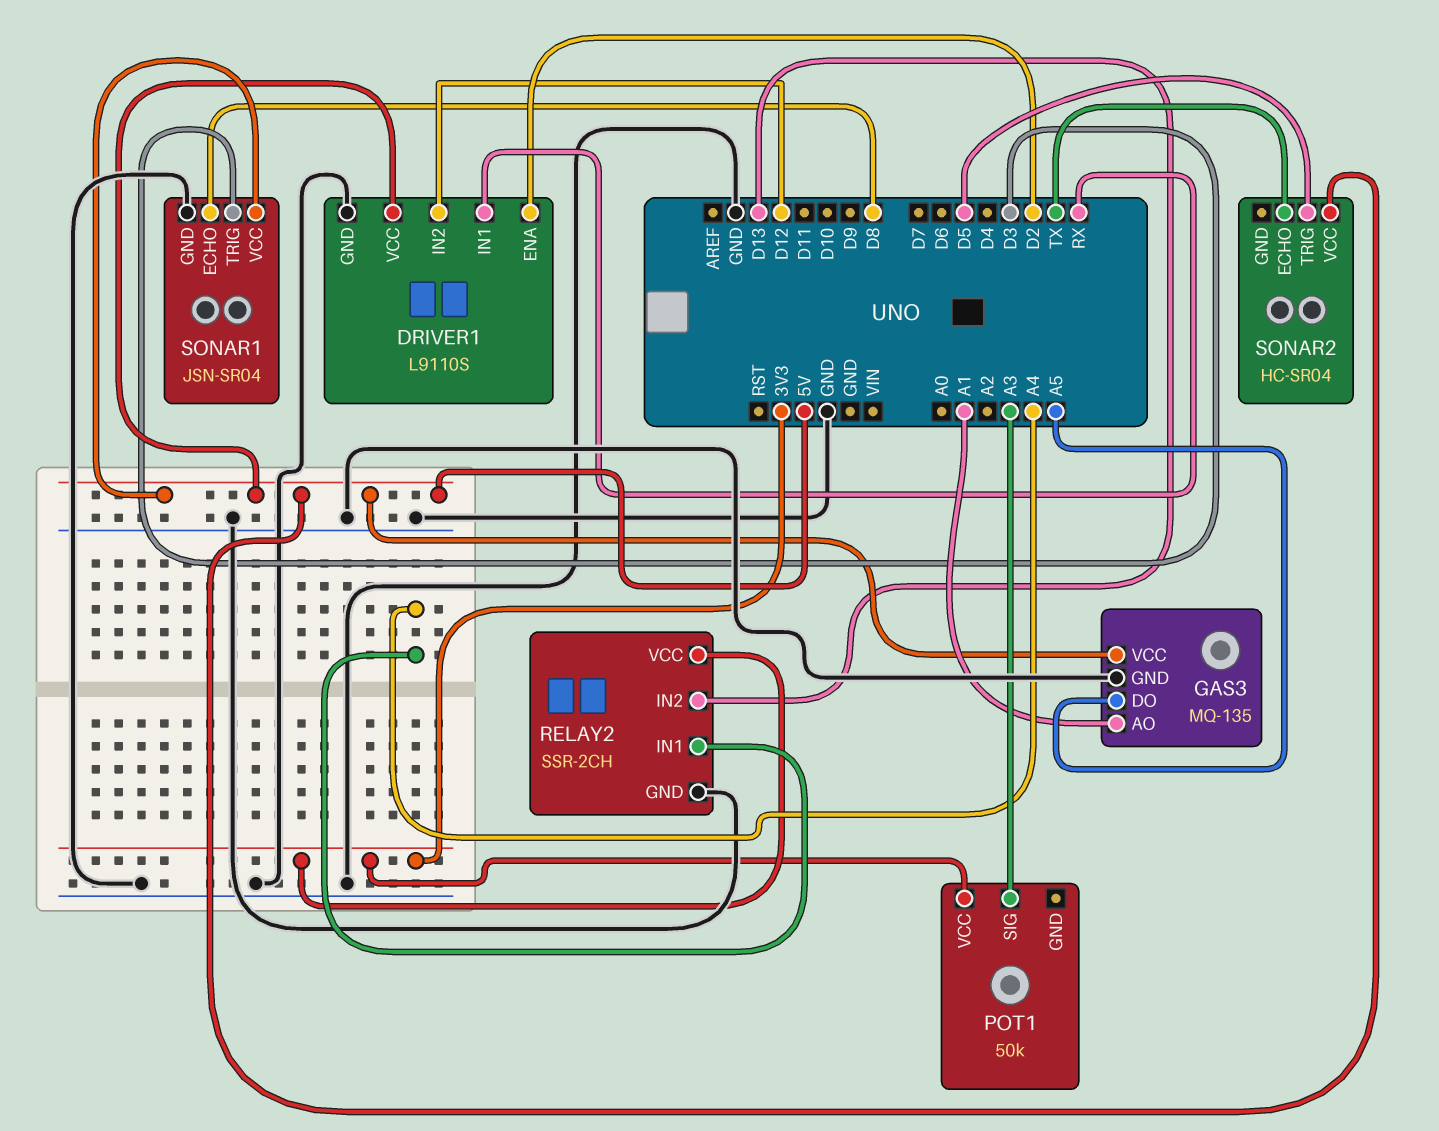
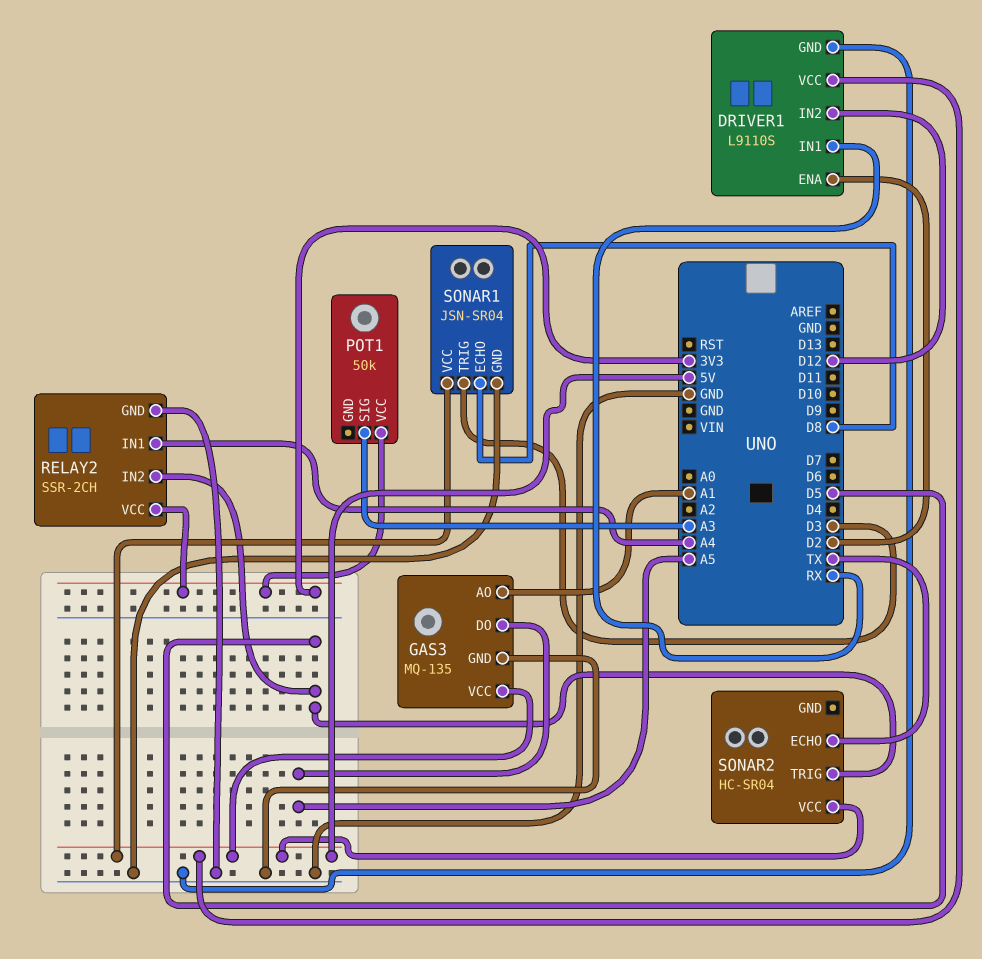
RELAY2 pin IN2: D13 -> D5

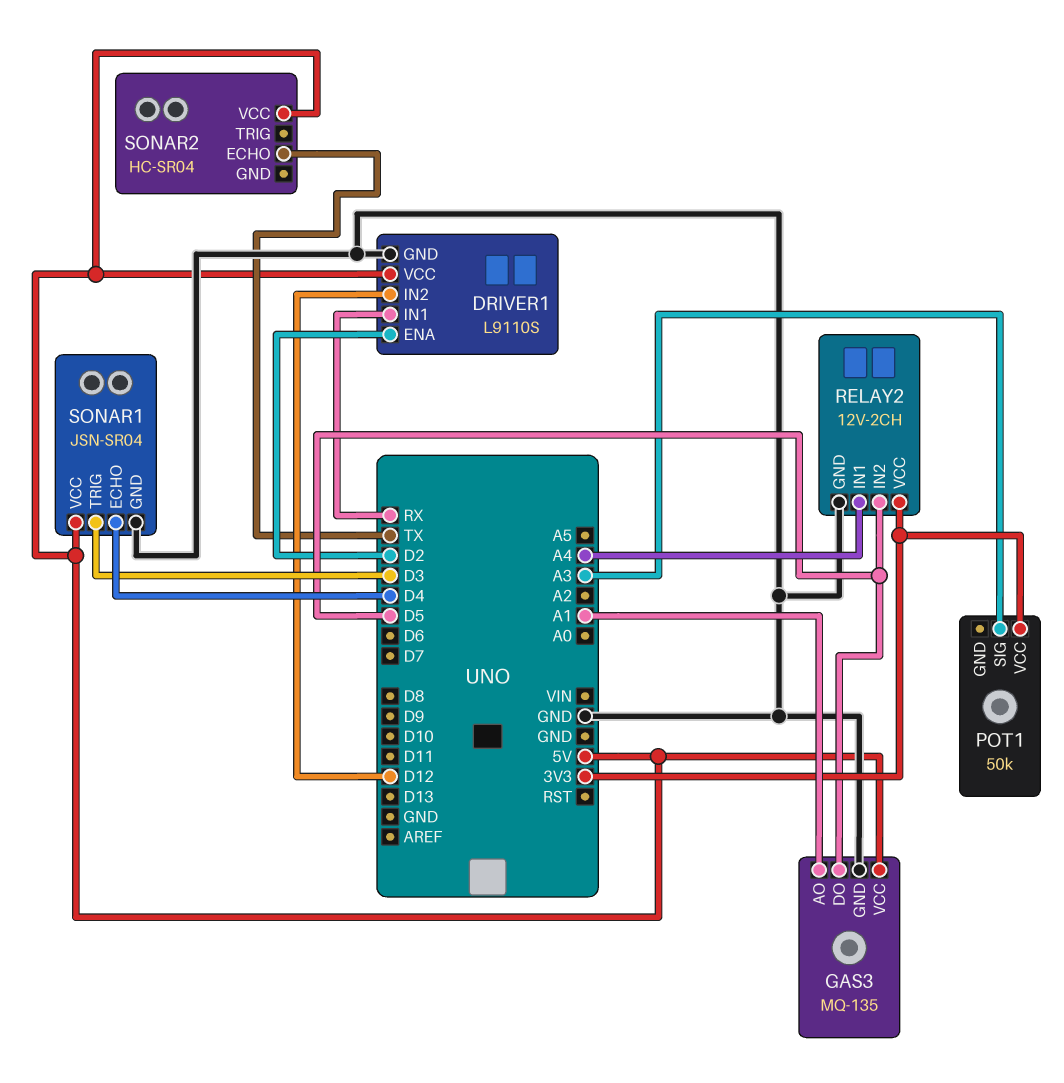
GAS3 pin DO: A5 -> D5
RELAY2: SSR-2CH -> 12V-2CH
SONAR1 pin ECHO: D8 -> D4
SONAR2 pin TRIG: D5 -> none

